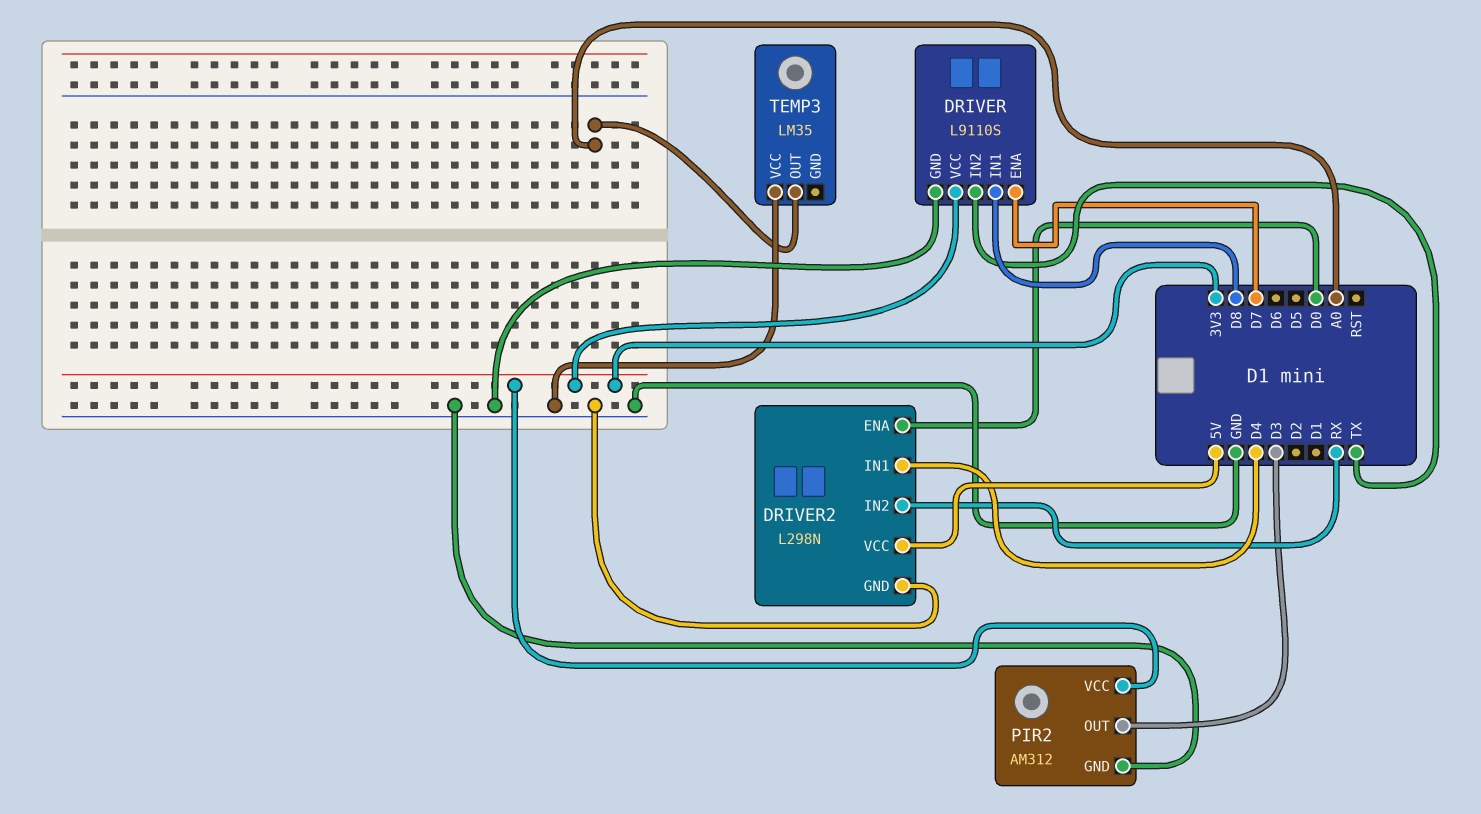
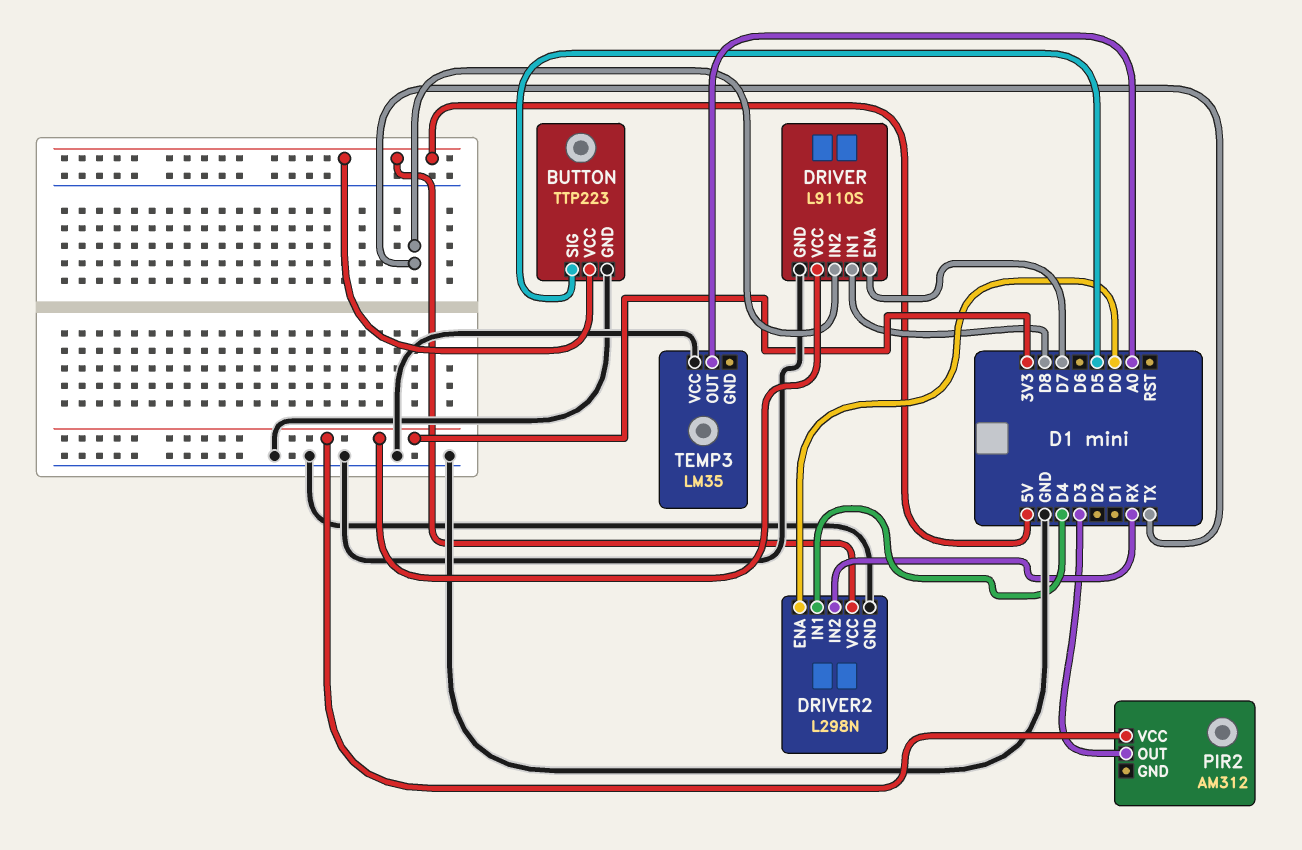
BUTTON: none -> TTP223
BUTTON pin GND: none -> GND
BUTTON pin SIG: none -> D5
BUTTON pin VCC: none -> 5V
PIR2 pin GND: GND -> none

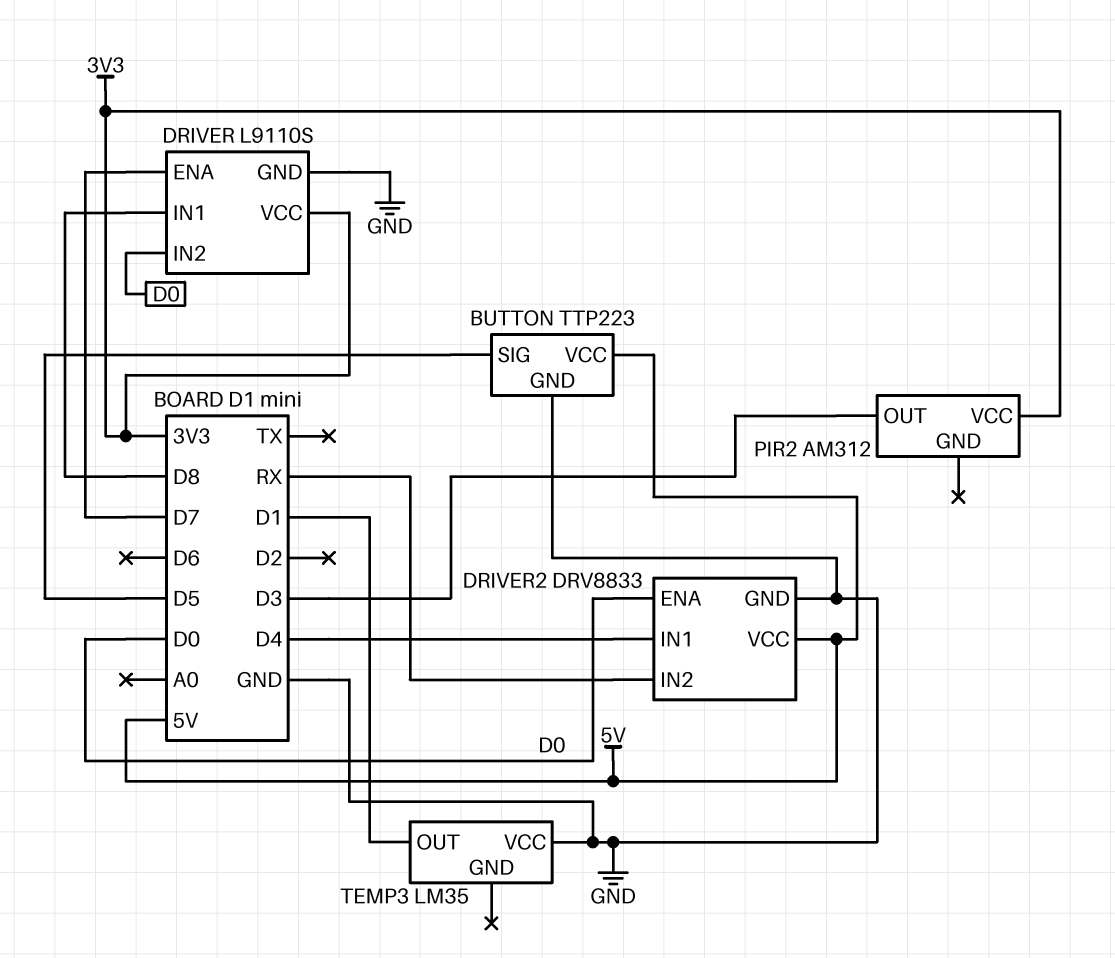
DRIVER pin IN2: TX -> D0
DRIVER2: L298N -> DRV8833
TEMP3 pin OUT: A0 -> D1

